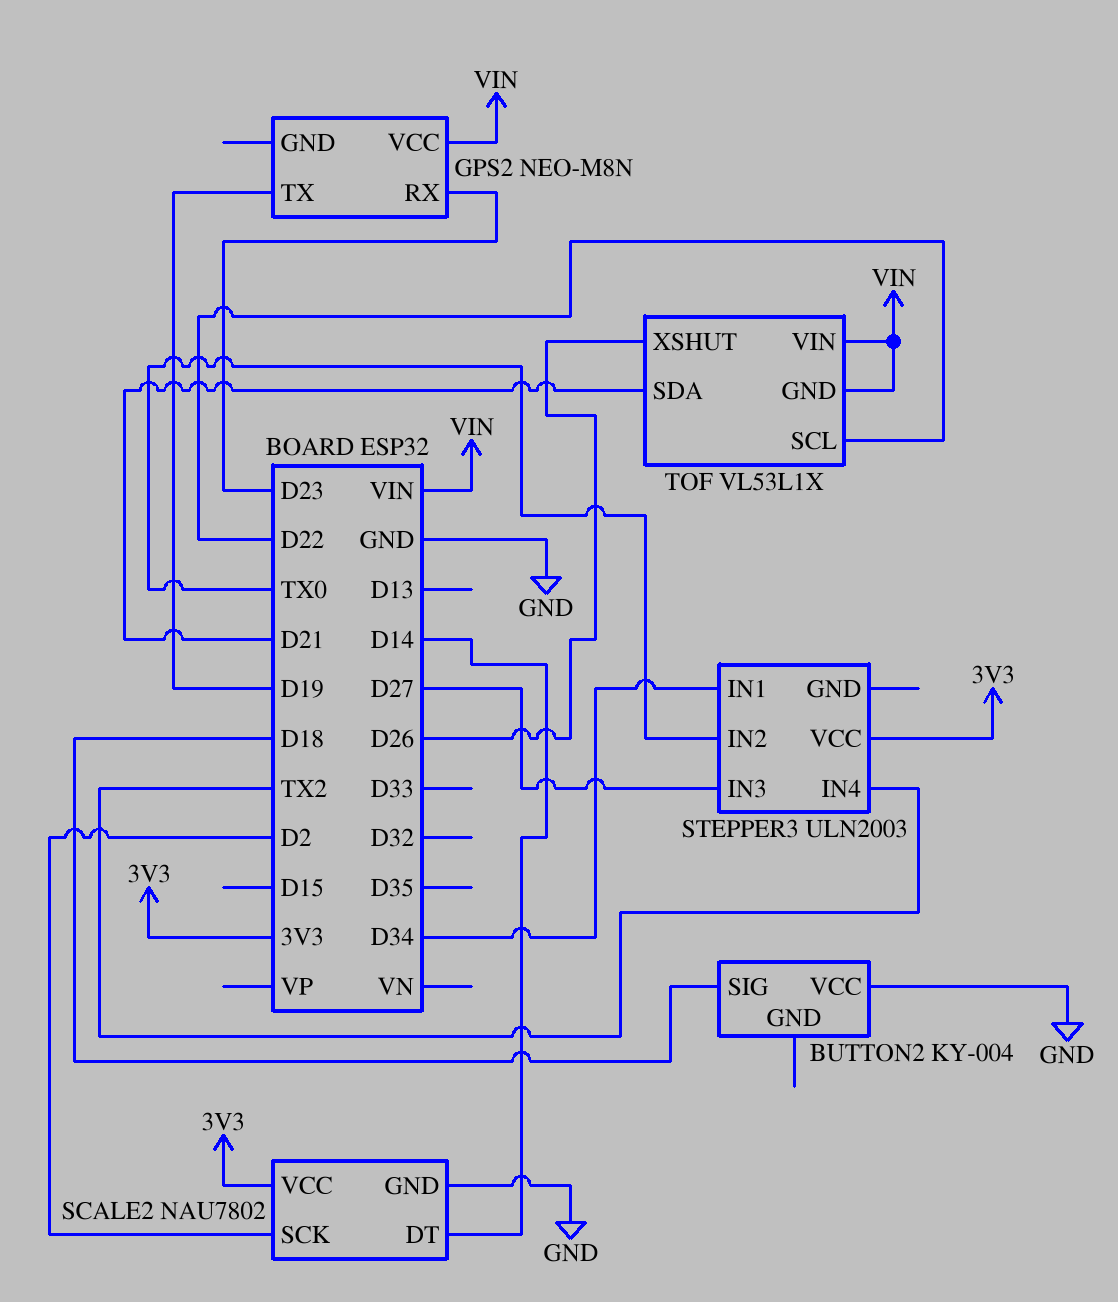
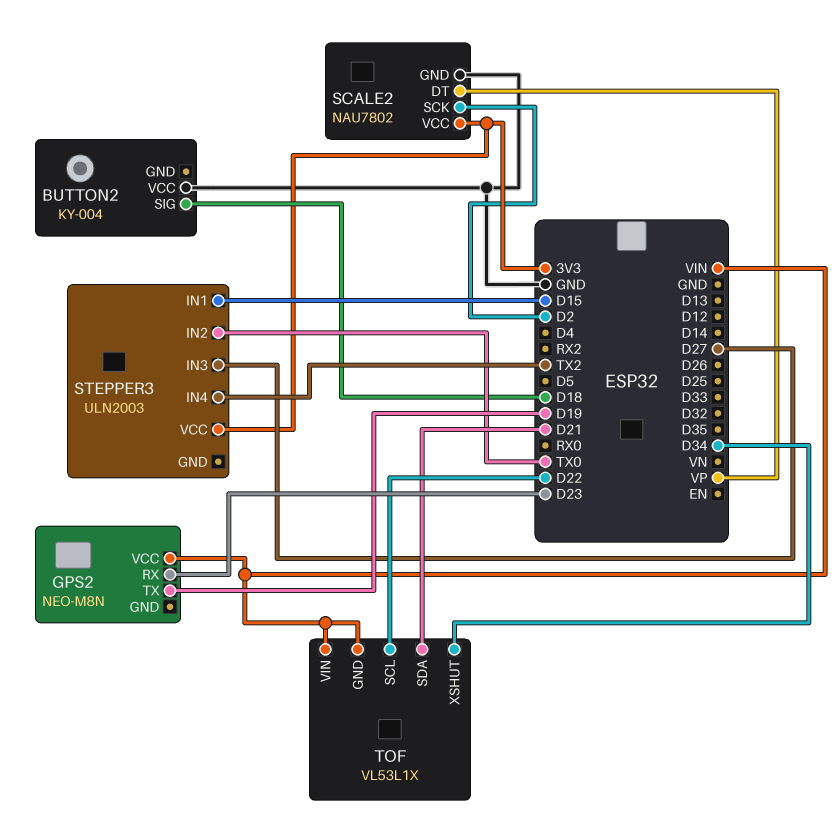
SCALE2 pin DT: D14 -> VP
STEPPER3 pin IN1: D34 -> D15
TOF pin XSHUT: D26 -> D34

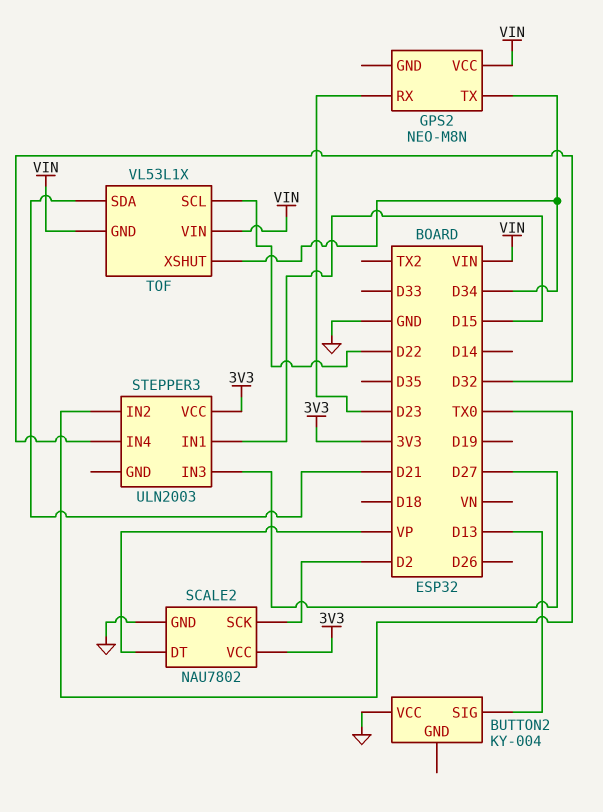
BUTTON2 pin SIG: D18 -> D13
GPS2 pin TX: D19 -> D34
STEPPER3 pin IN4: TX2 -> D32

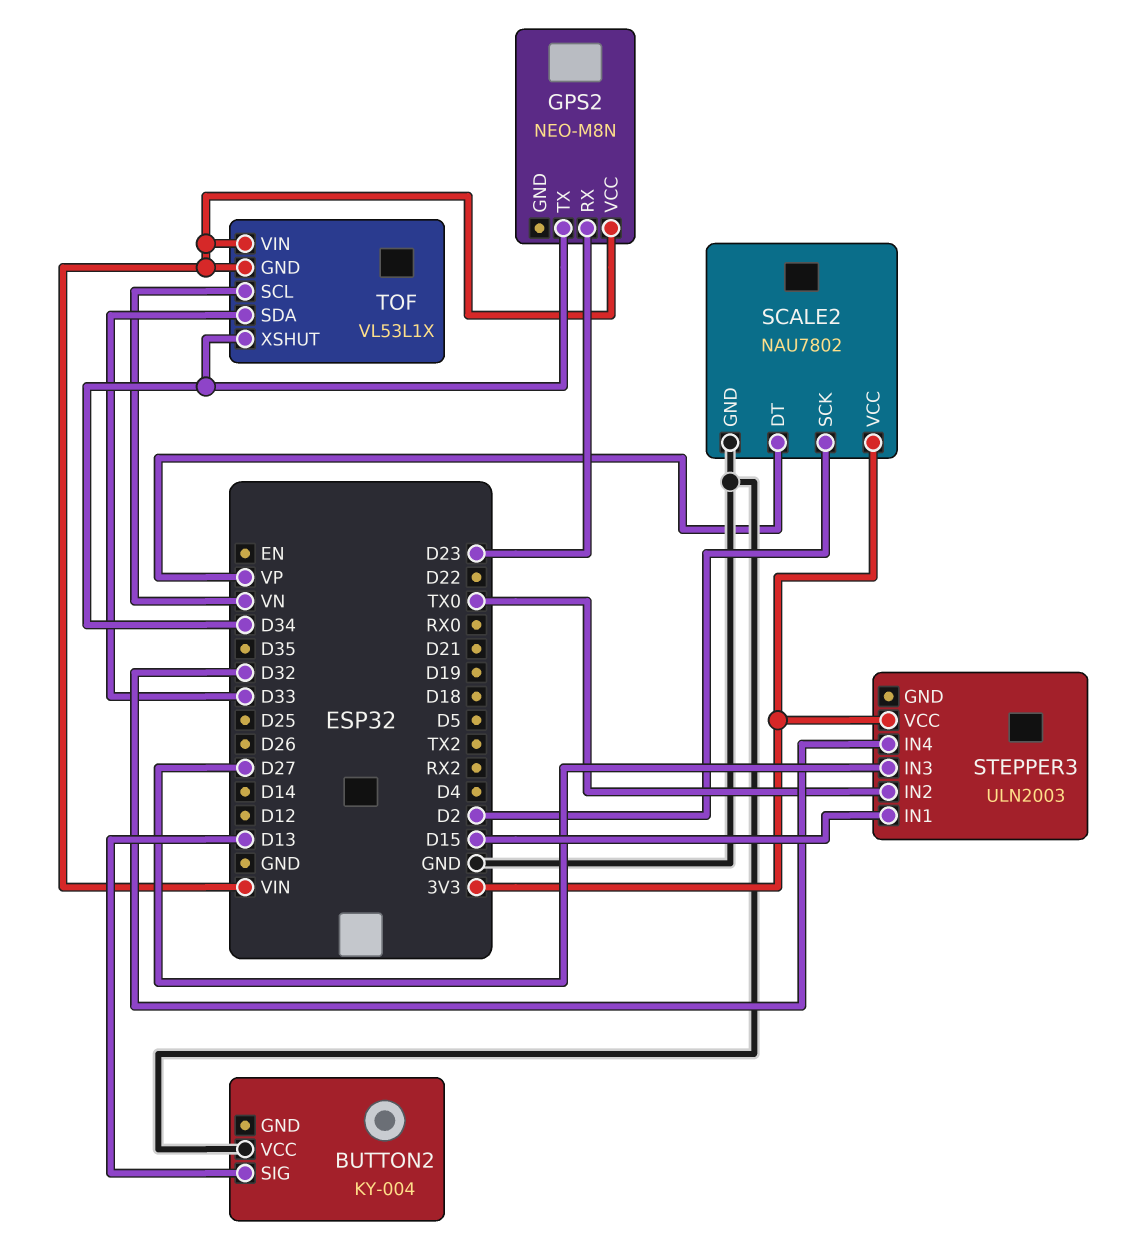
TOF pin SCL: D22 -> VN
TOF pin SDA: D21 -> D33

